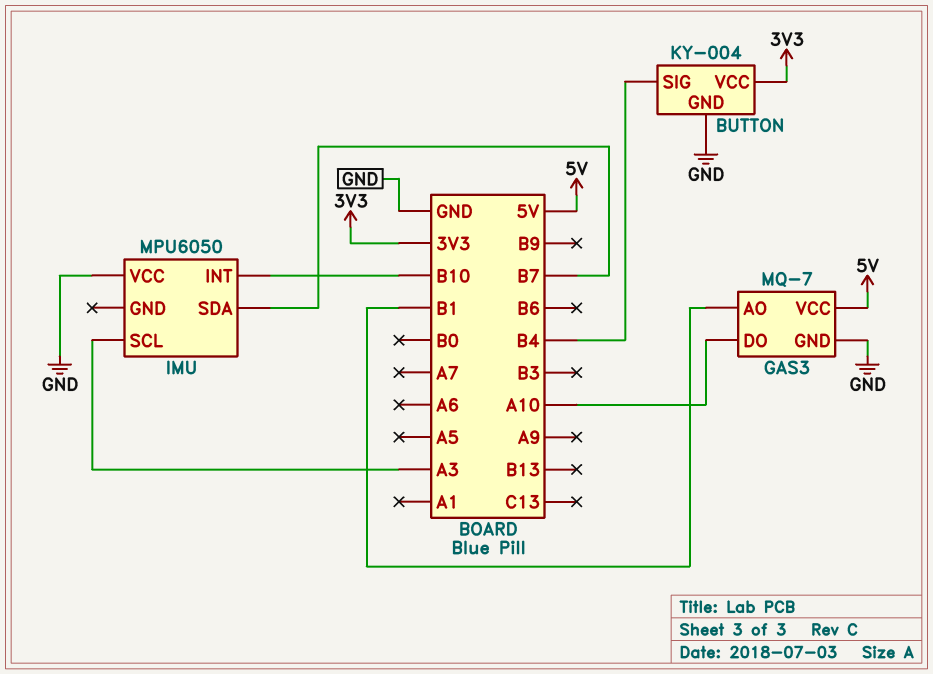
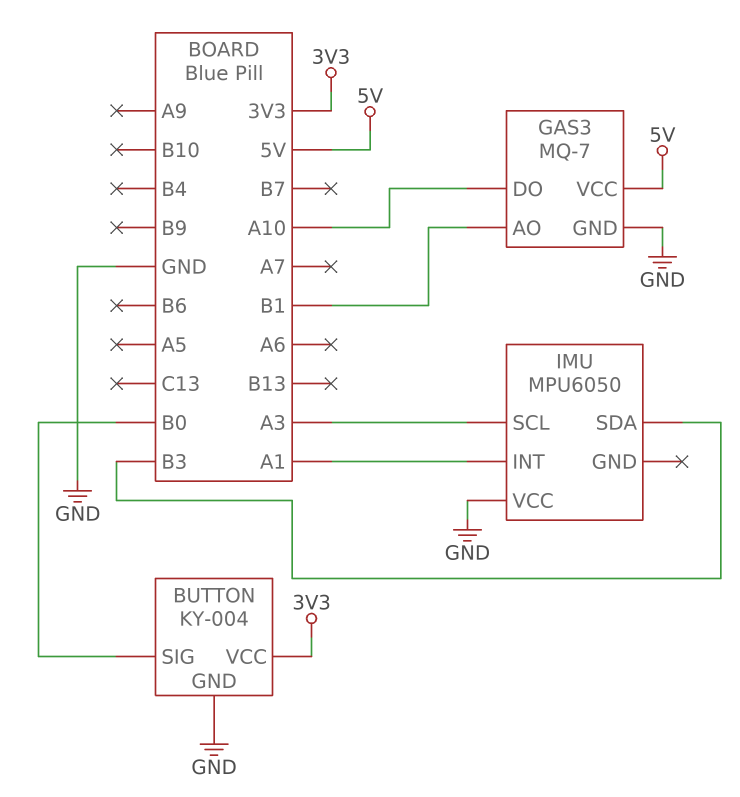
BUTTON pin SIG: B4 -> B0
IMU pin INT: B10 -> A1
IMU pin SDA: B7 -> B3

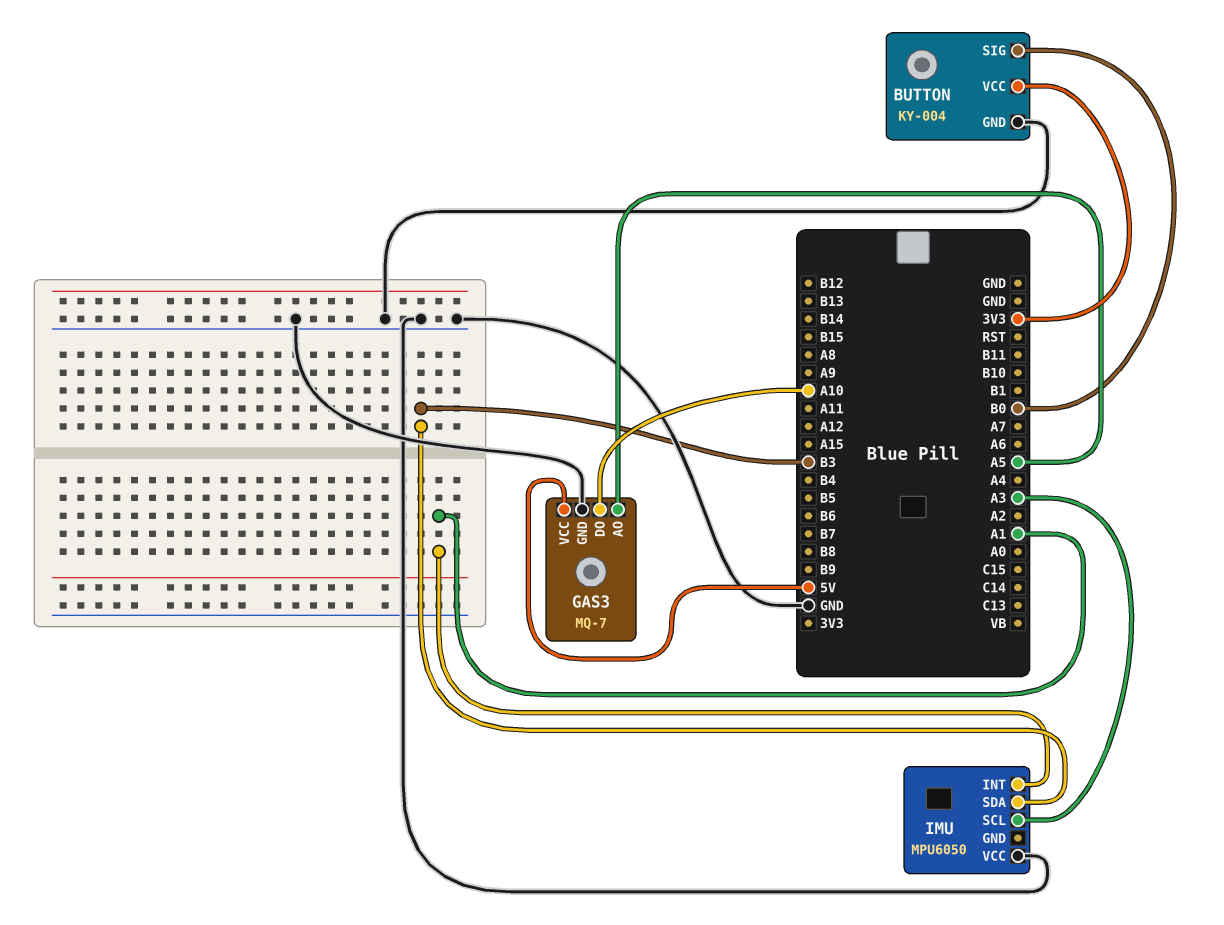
GAS3 pin AO: B1 -> A5

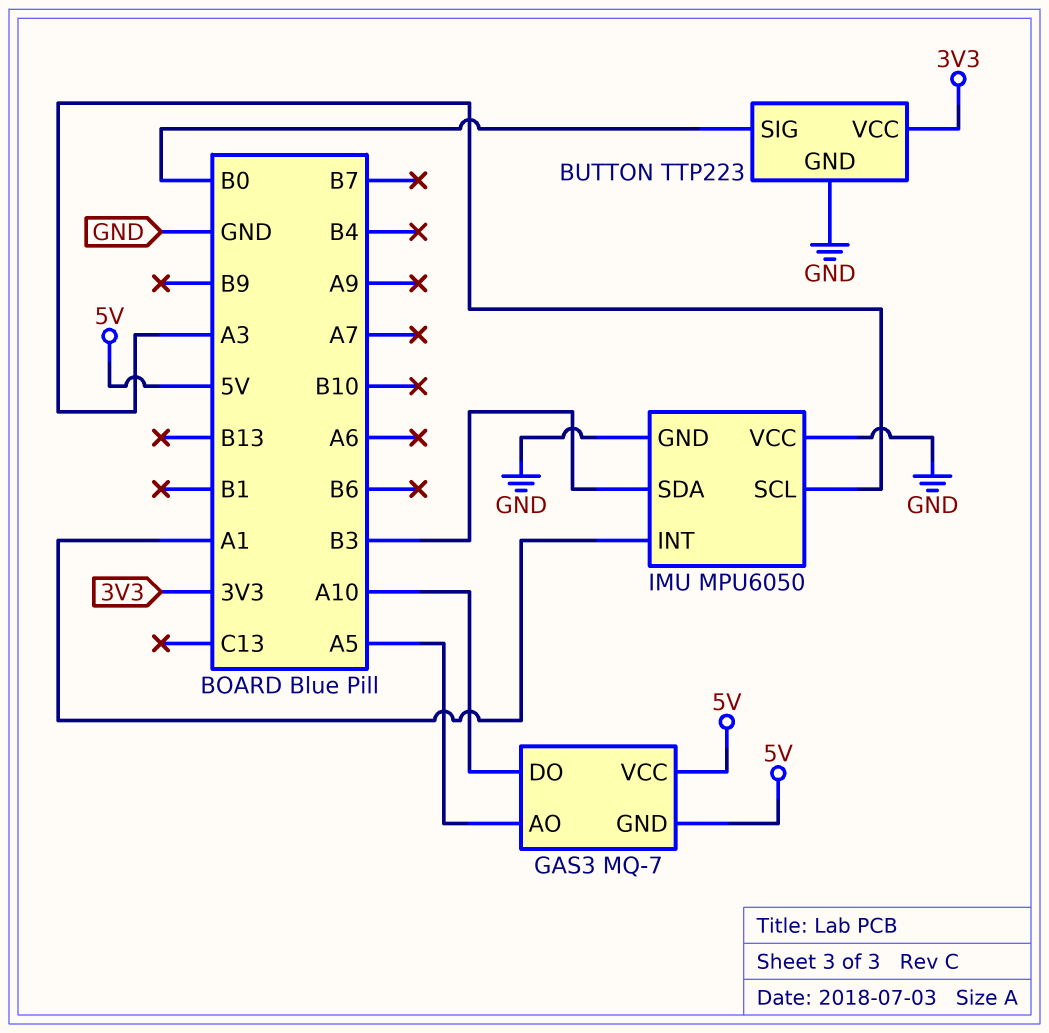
BUTTON: KY-004 -> TTP223
GAS3 pin GND: GND -> 5V
IMU pin GND: none -> GND

